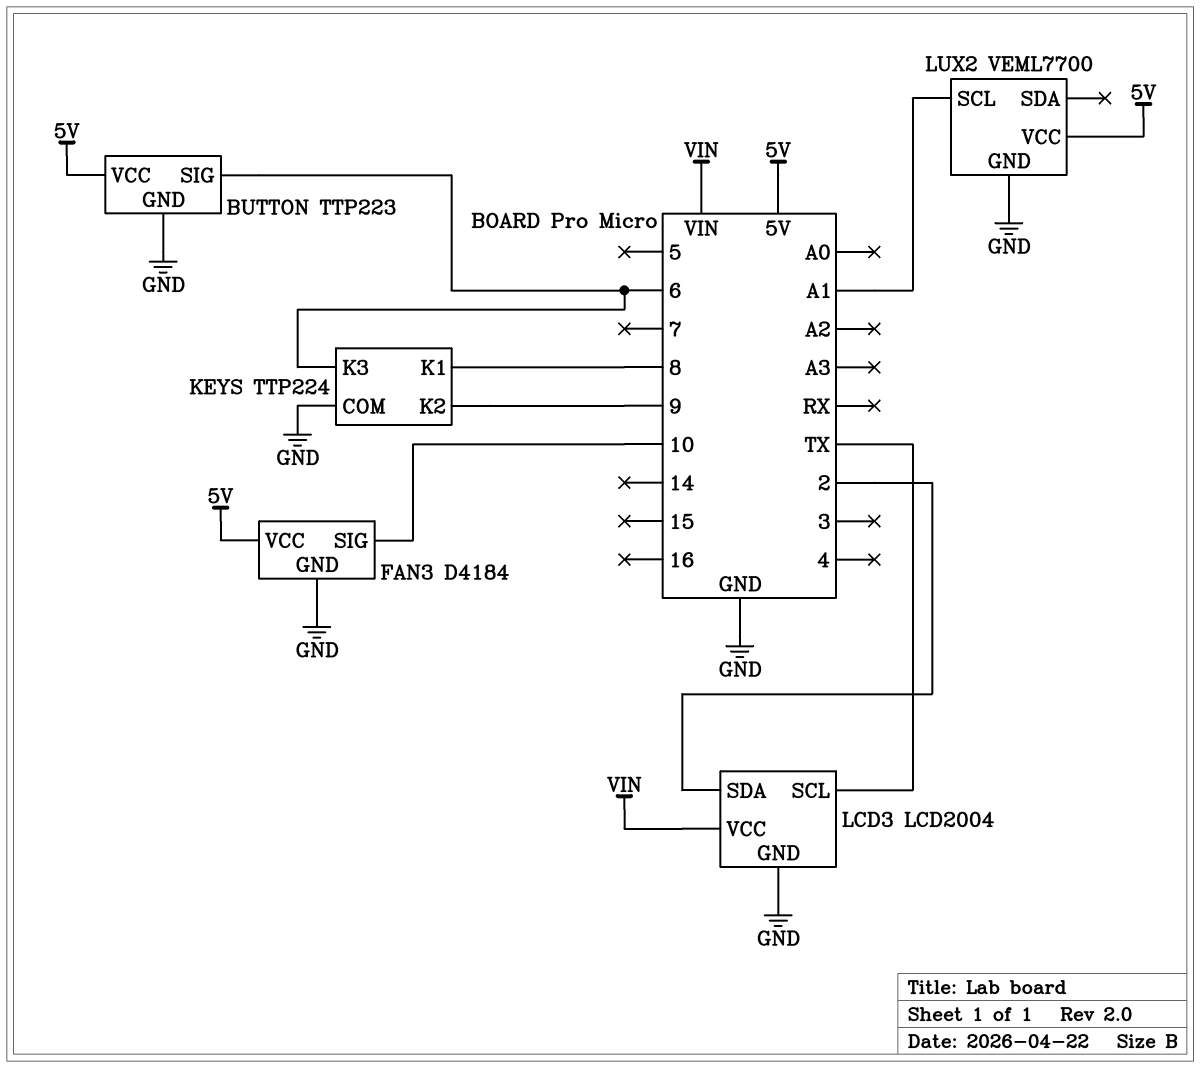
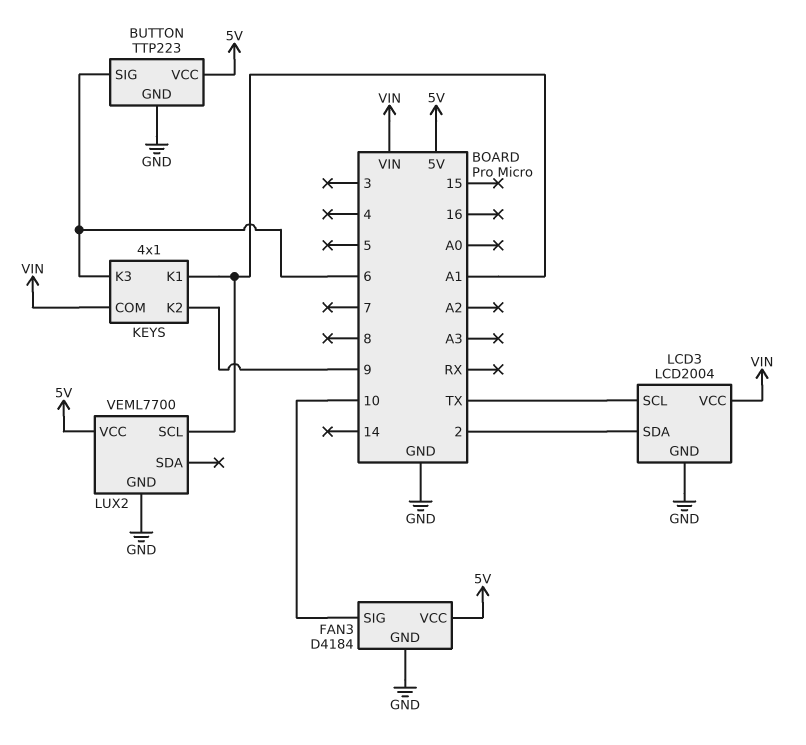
KEYS: TTP224 -> 4x1
KEYS pin COM: GND -> VIN
KEYS pin K1: 8 -> A1

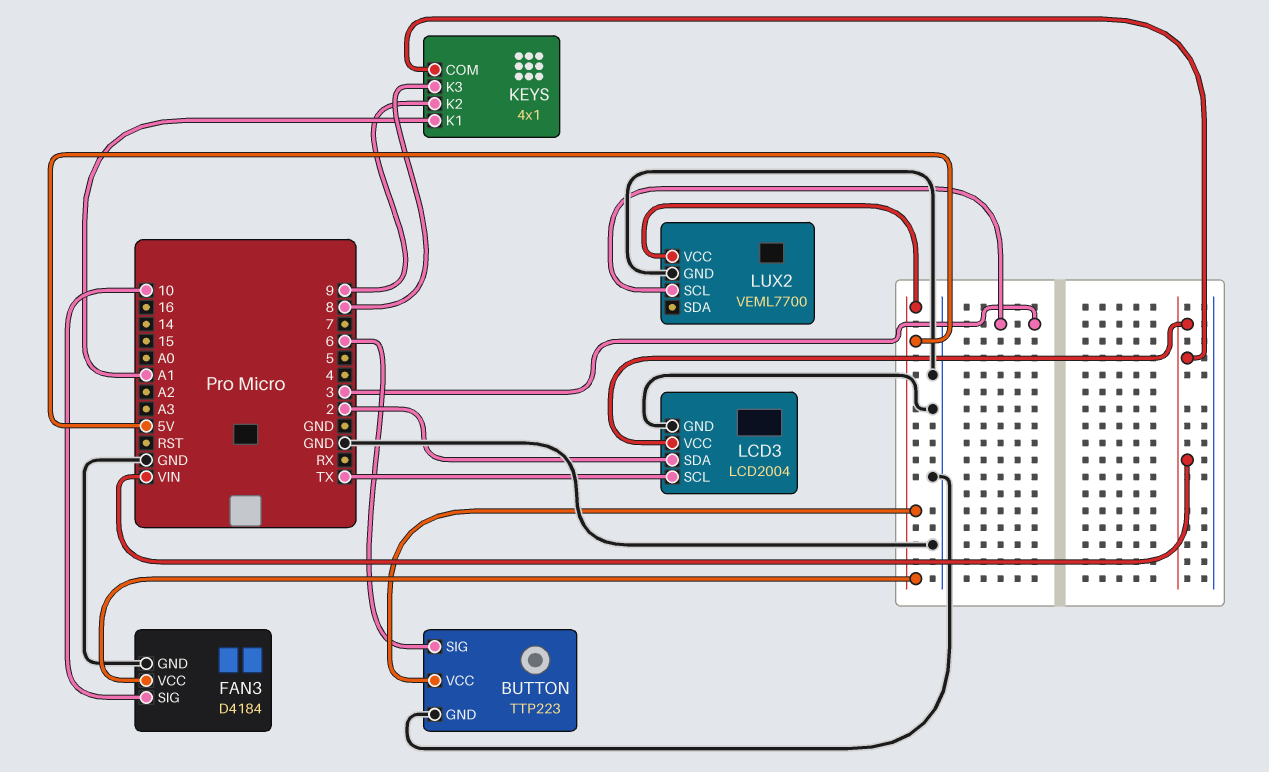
KEYS pin K3: 6 -> 8
LUX2 pin SCL: A1 -> 3

